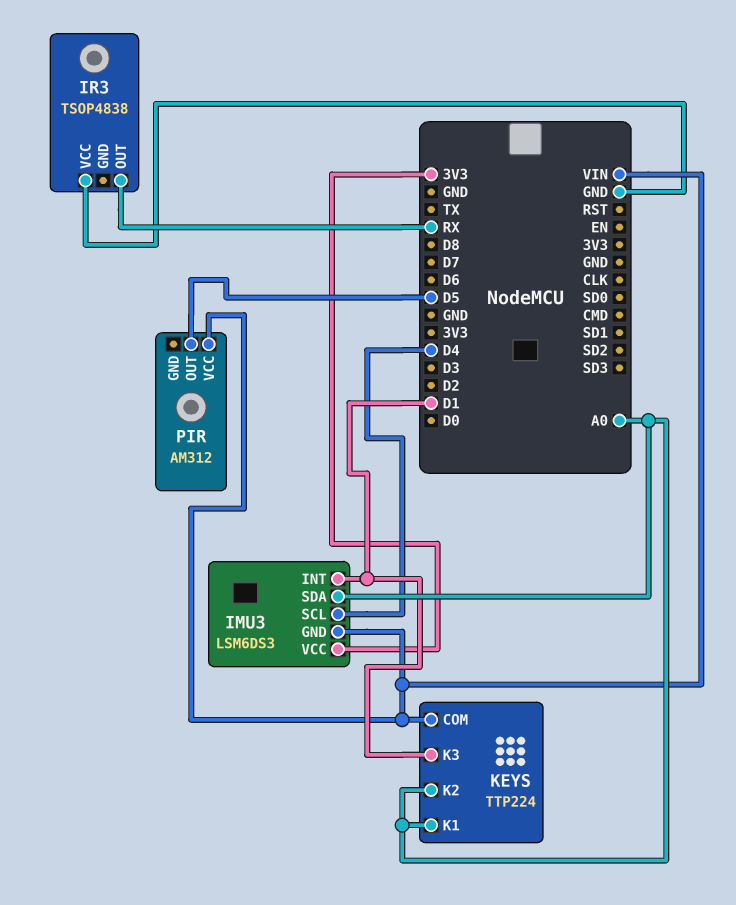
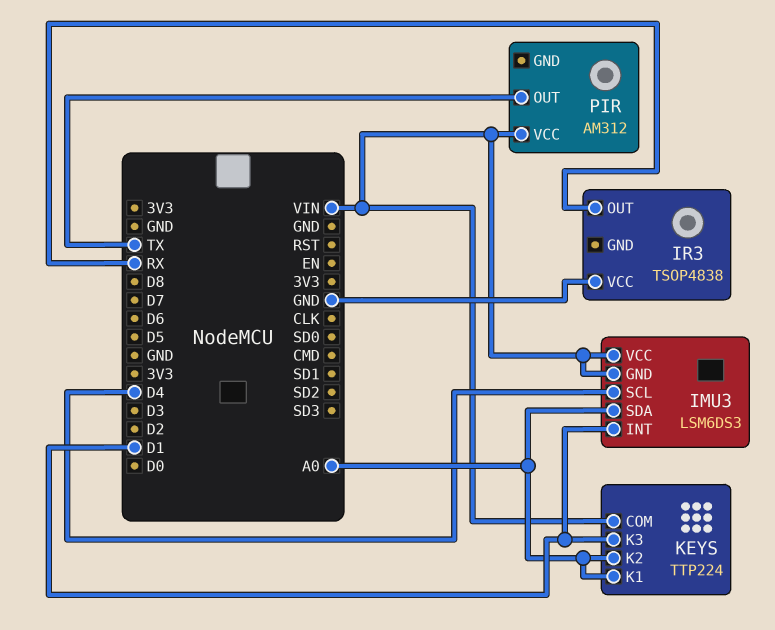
IMU3 pin VCC: 3V3 -> VIN
PIR pin OUT: D5 -> TX

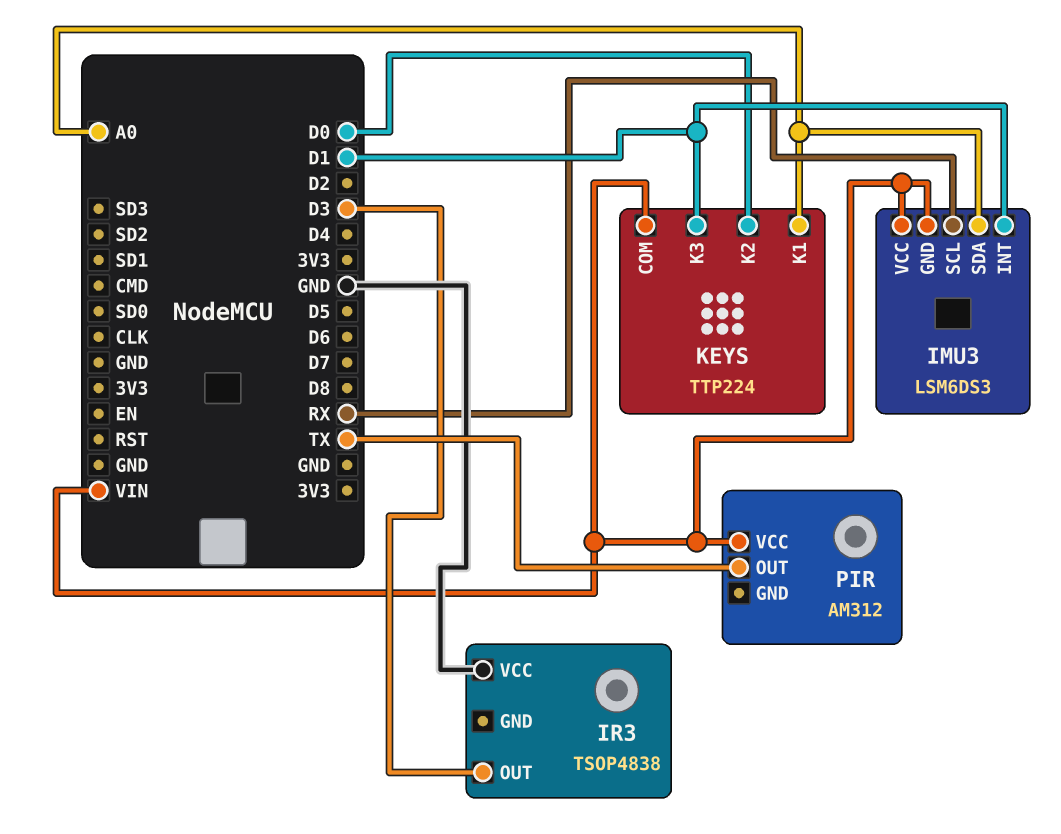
IMU3 pin SCL: D4 -> RX
IR3 pin OUT: RX -> D3
KEYS pin K2: A0 -> D0

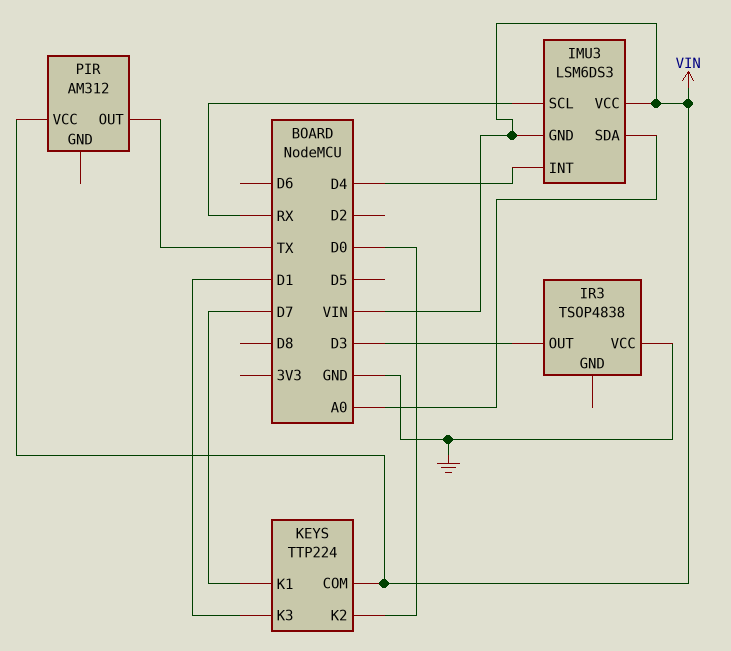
IMU3 pin INT: D1 -> D4
KEYS pin K1: A0 -> D7

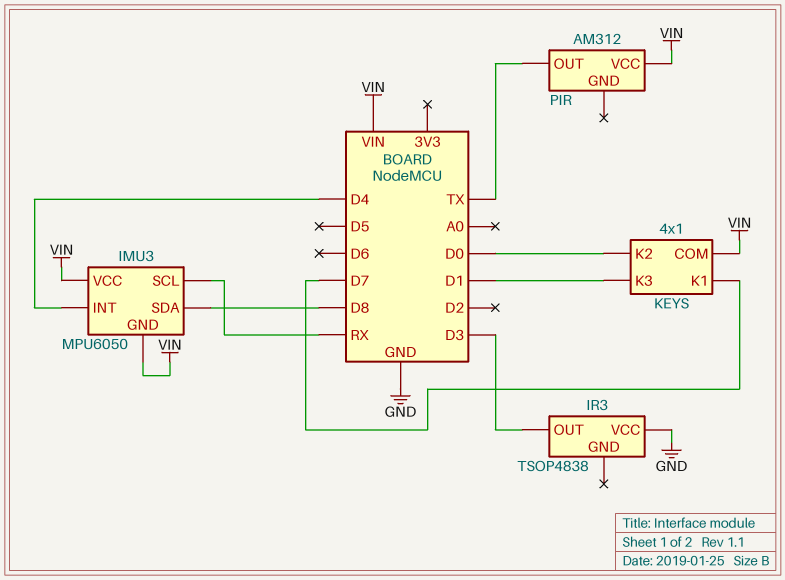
IMU3: LSM6DS3 -> MPU6050
IMU3 pin SDA: A0 -> D8
KEYS: TTP224 -> 4x1

